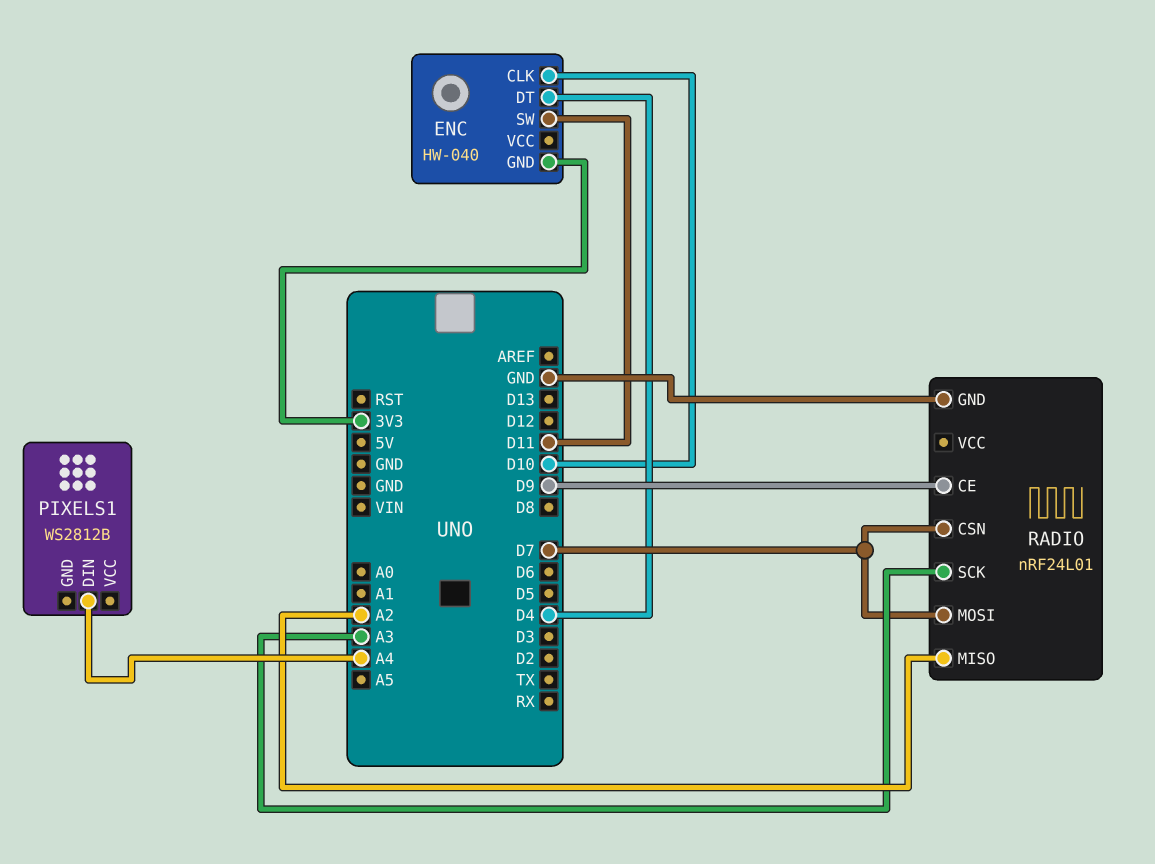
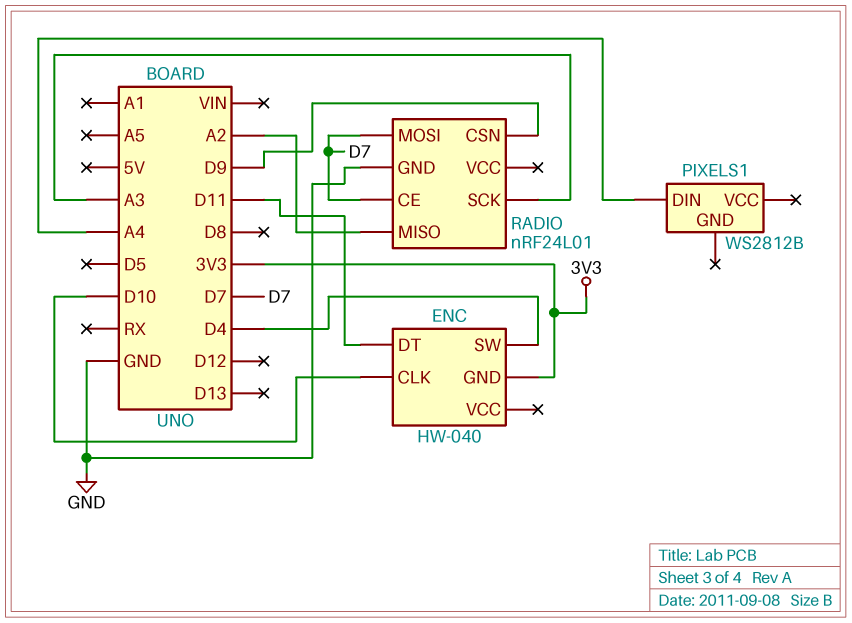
ENC pin DT: D4 -> D11
ENC pin SW: D11 -> D4
RADIO pin CE: D9 -> D7
RADIO pin CSN: D7 -> D9

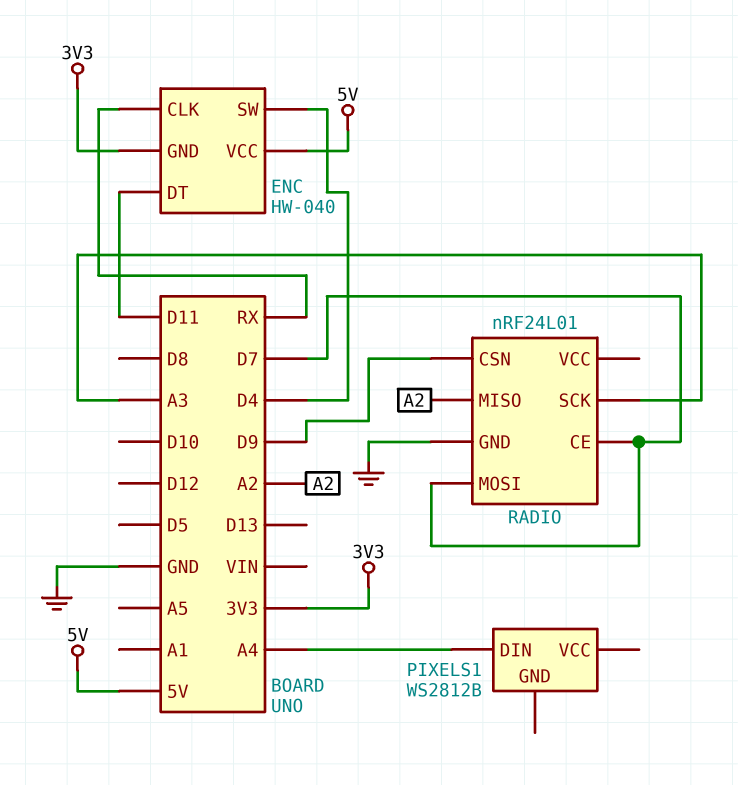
ENC pin CLK: D10 -> RX
ENC pin VCC: none -> 5V

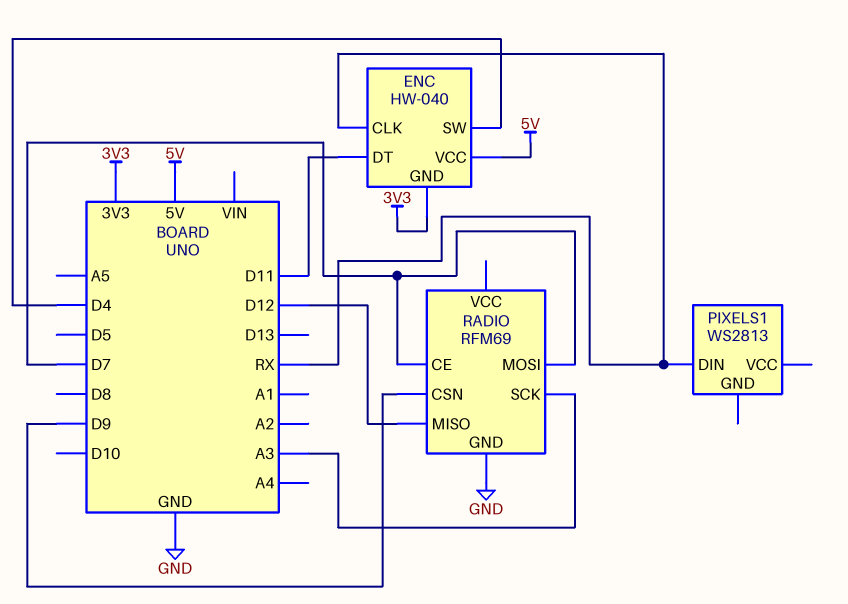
PIXELS1: WS2812B -> WS2813
PIXELS1 pin DIN: A4 -> RX
RADIO: nRF24L01 -> RFM69
RADIO pin MISO: A2 -> D12

